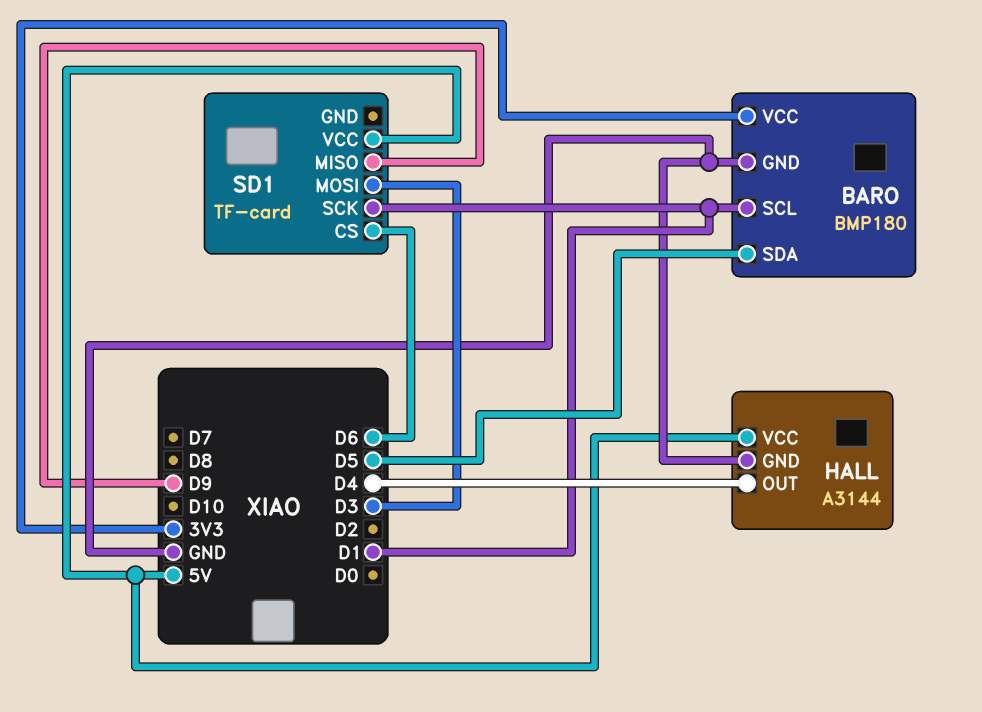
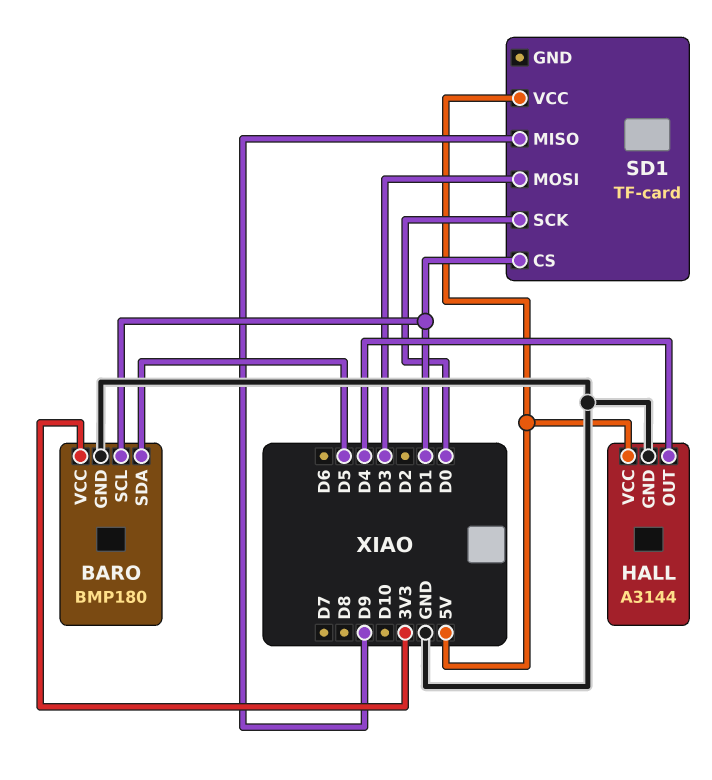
SD1 pin CS: D6 -> D1
SD1 pin SCK: D1 -> D0

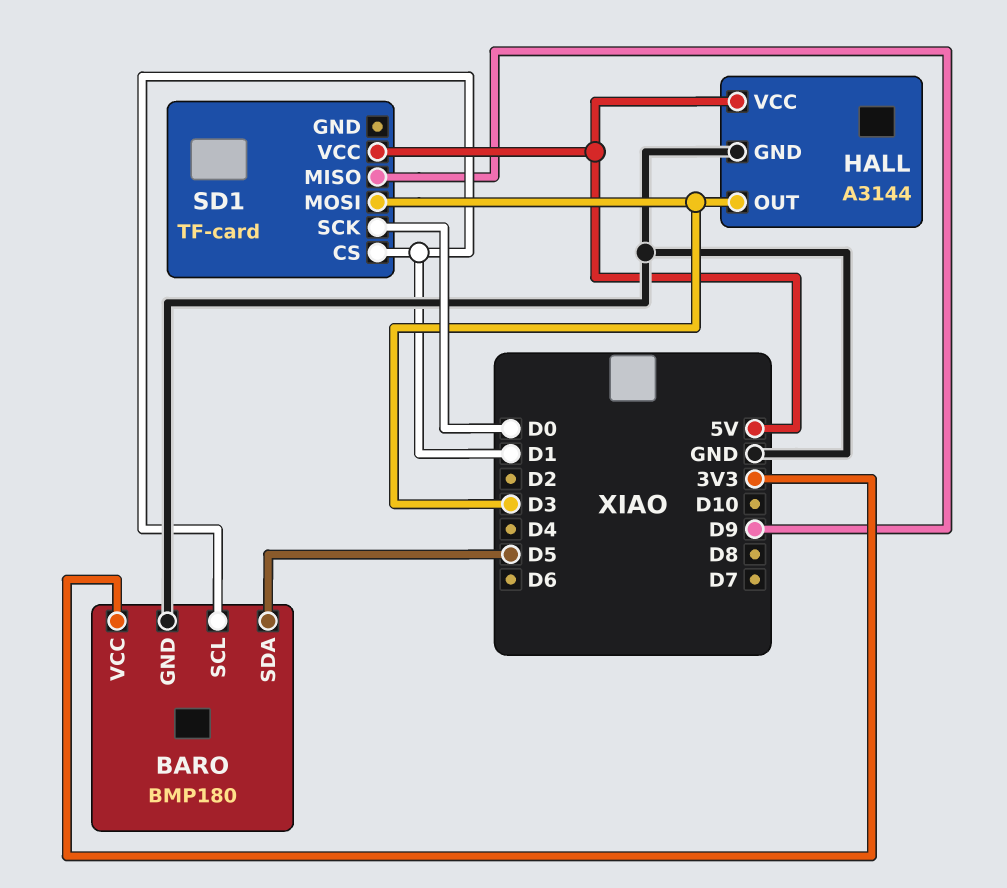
HALL pin OUT: D4 -> D3

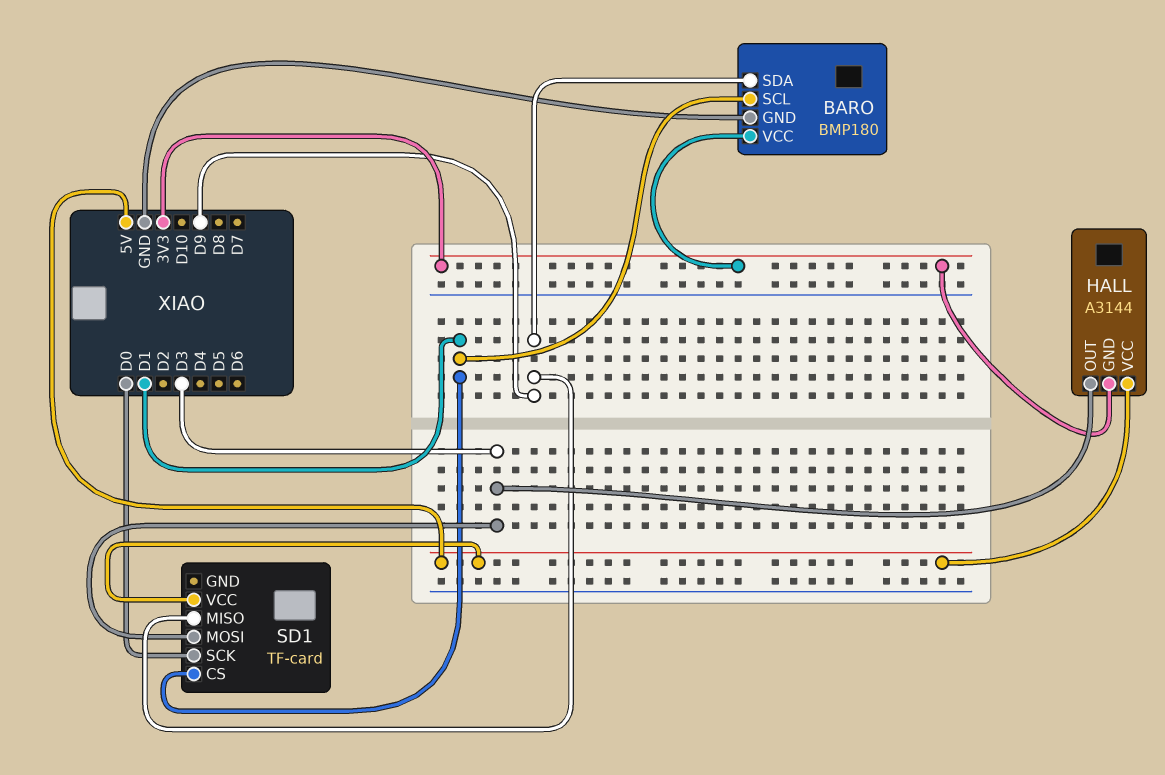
BARO pin SDA: D5 -> D9
HALL pin GND: GND -> 3V3

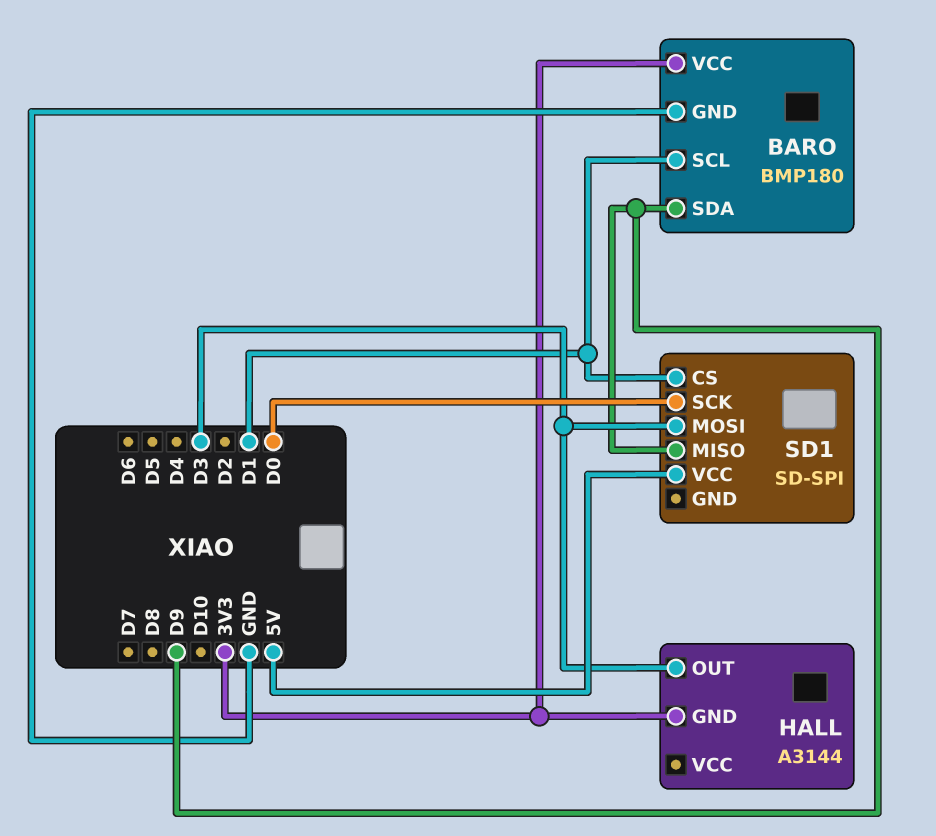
HALL pin VCC: 5V -> none
SD1: TF-card -> SD-SPI

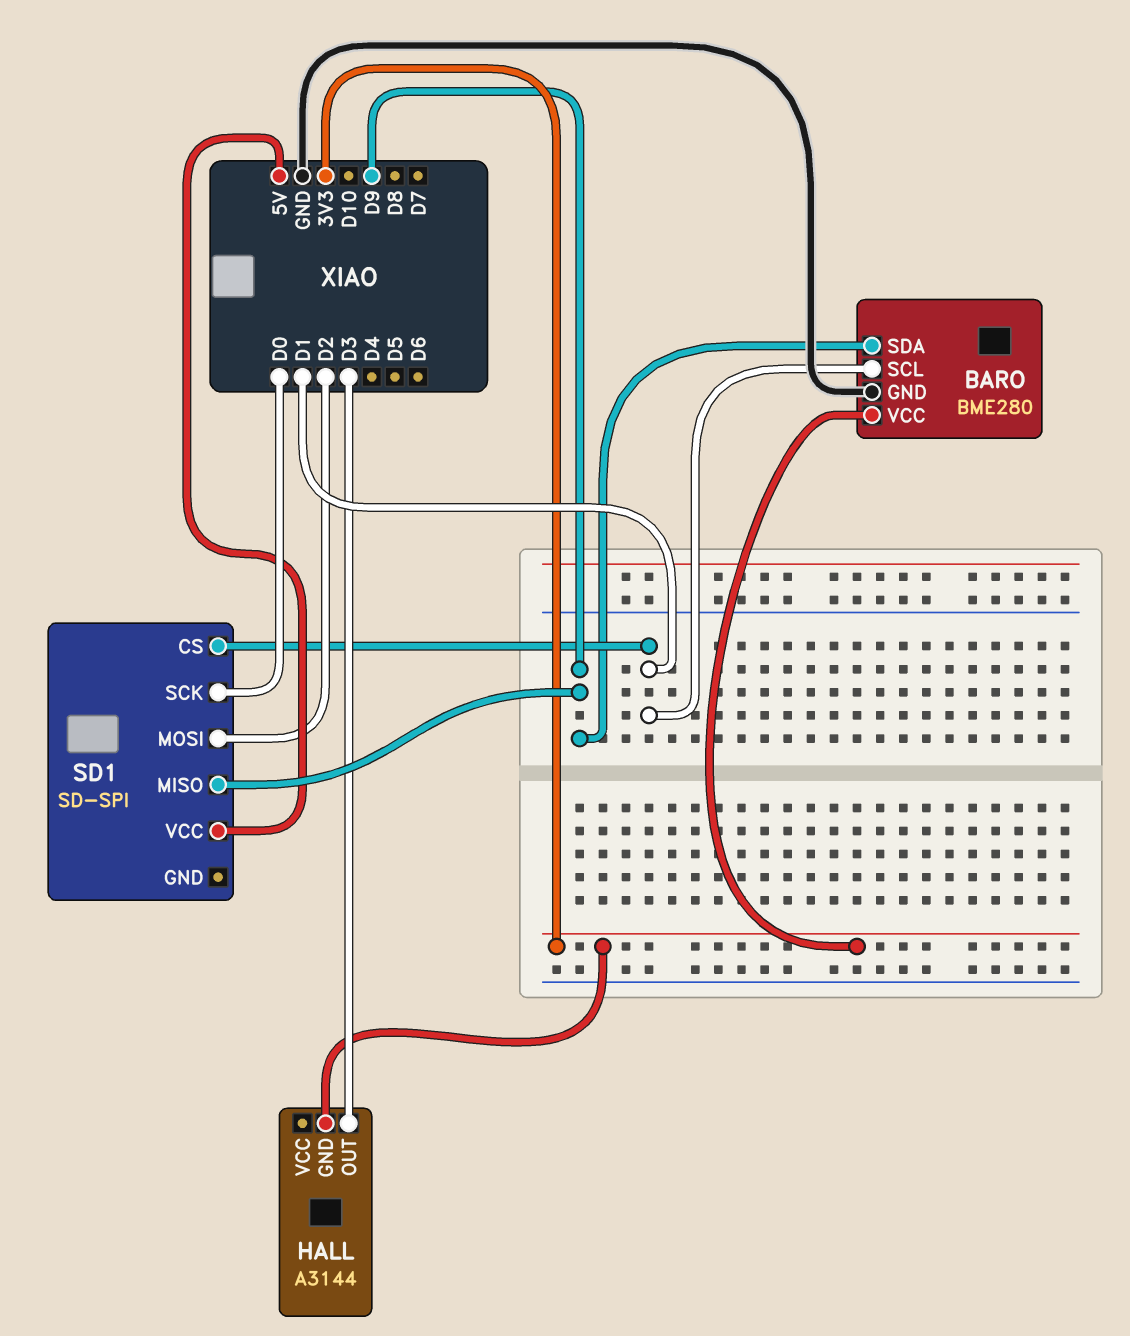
BARO: BMP180 -> BME280
SD1 pin MOSI: D3 -> D2

